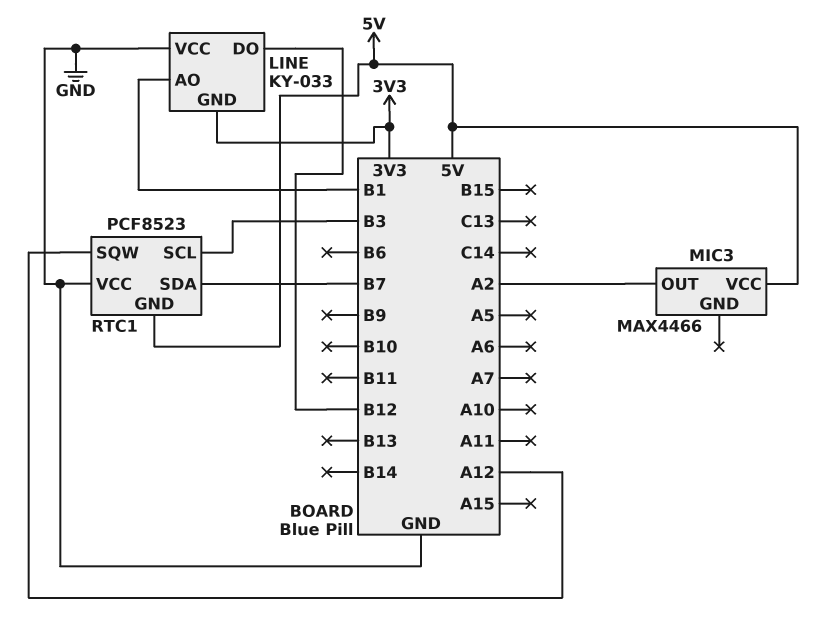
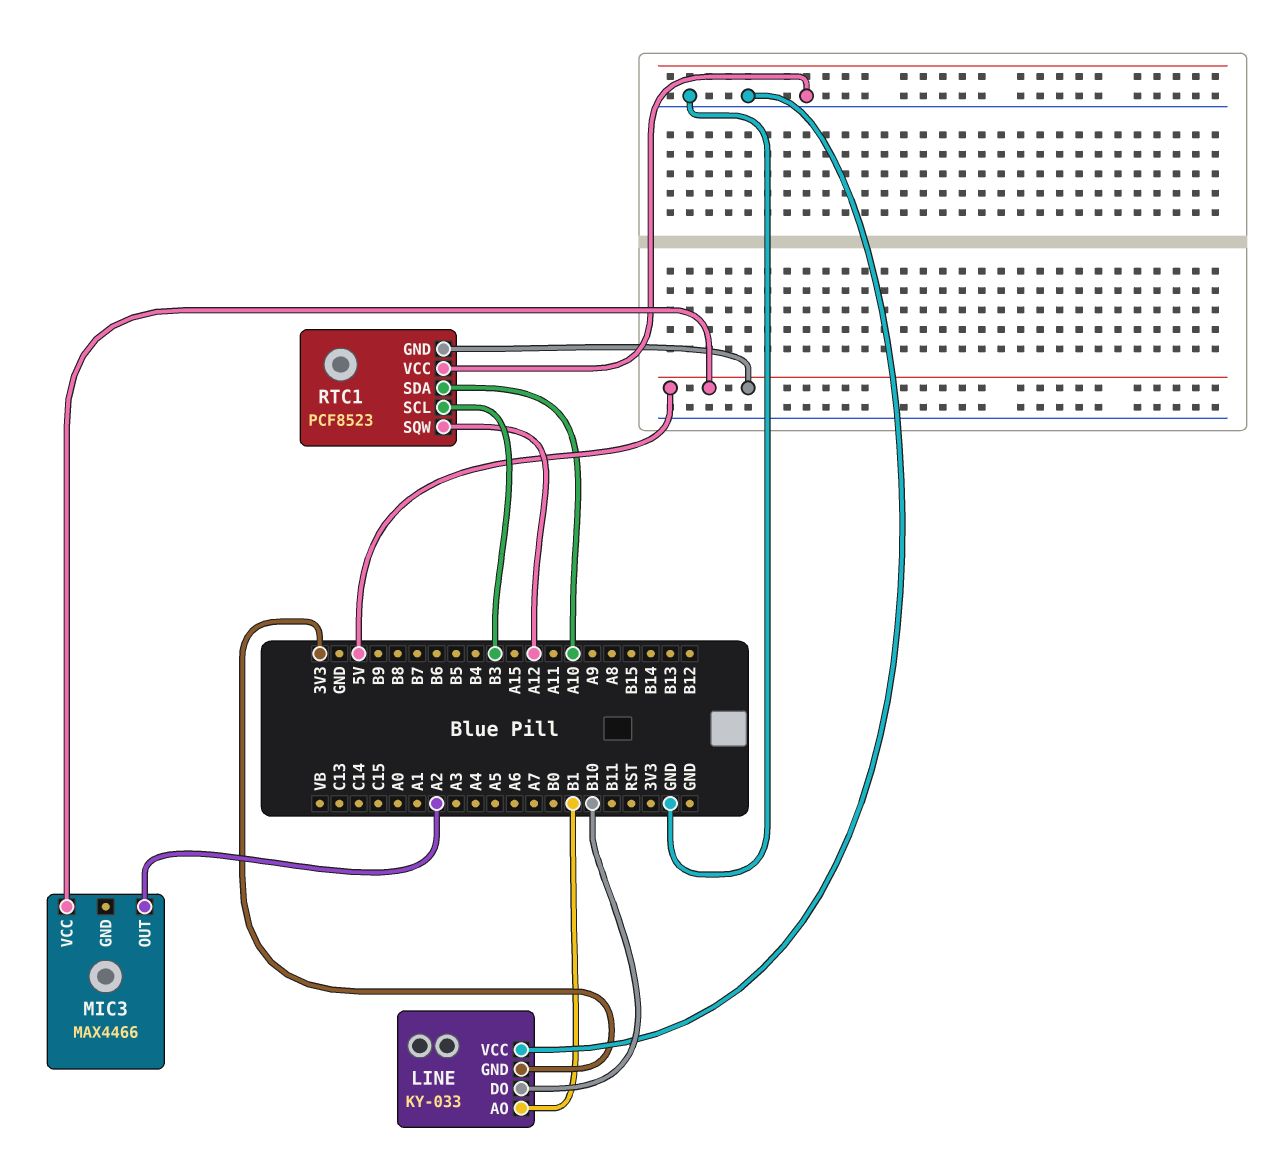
LINE pin DO: B12 -> B10
RTC1 pin SDA: B7 -> A10

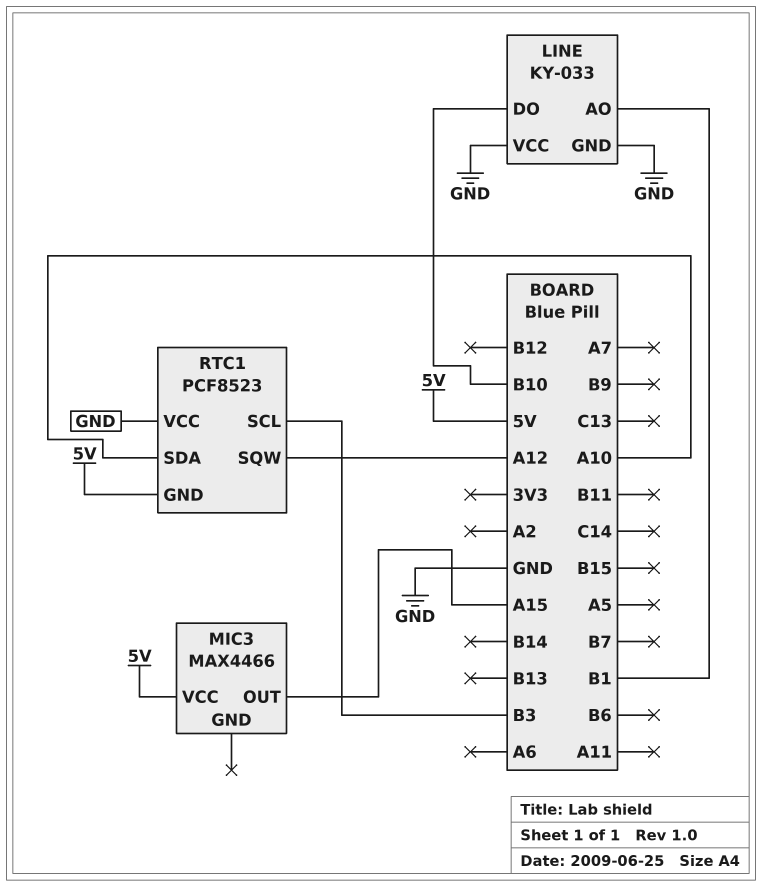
LINE pin GND: 3V3 -> GND
MIC3 pin OUT: A2 -> A15

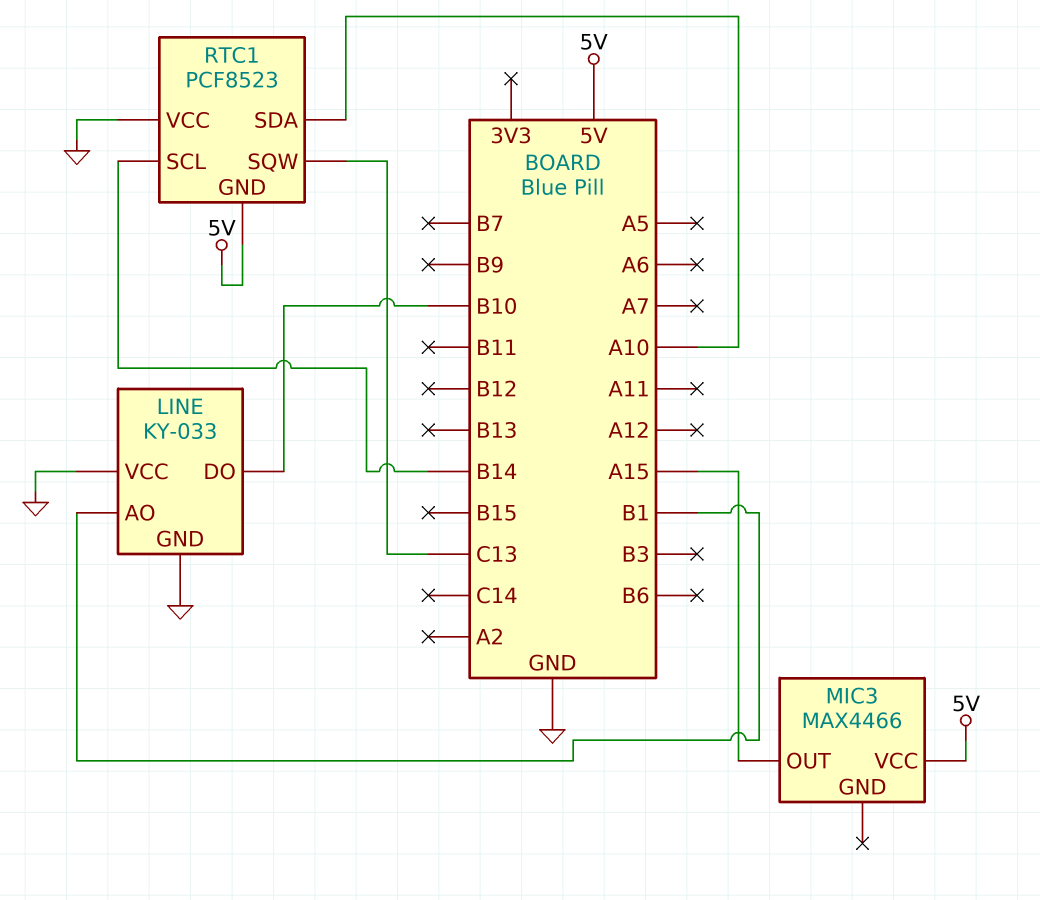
RTC1 pin SCL: B3 -> B14
RTC1 pin SQW: A12 -> C13

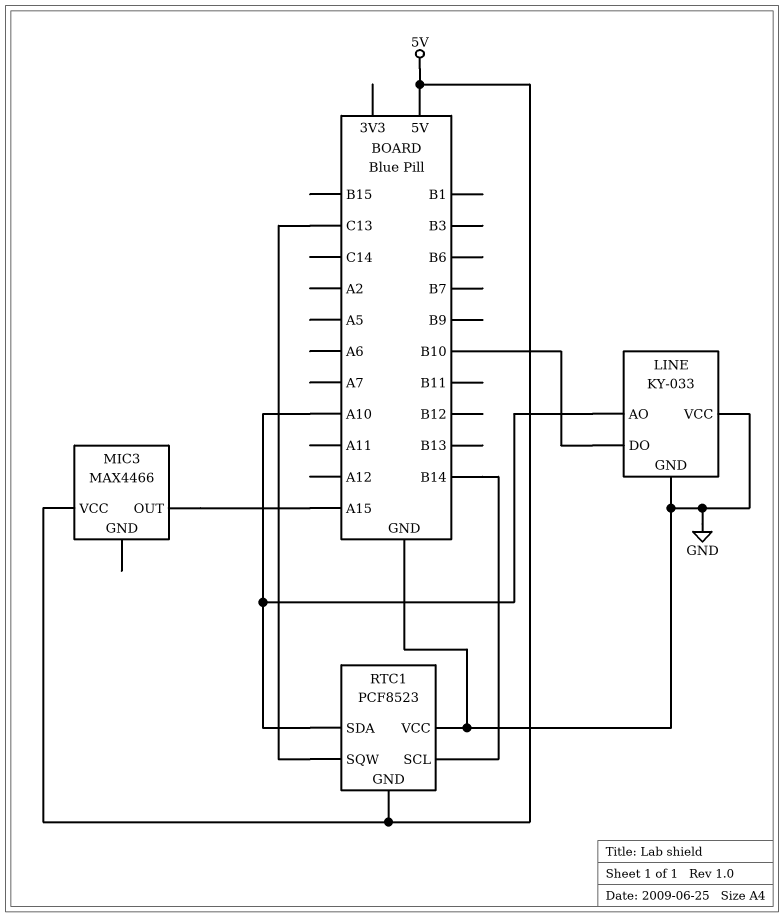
LINE pin AO: B1 -> A10

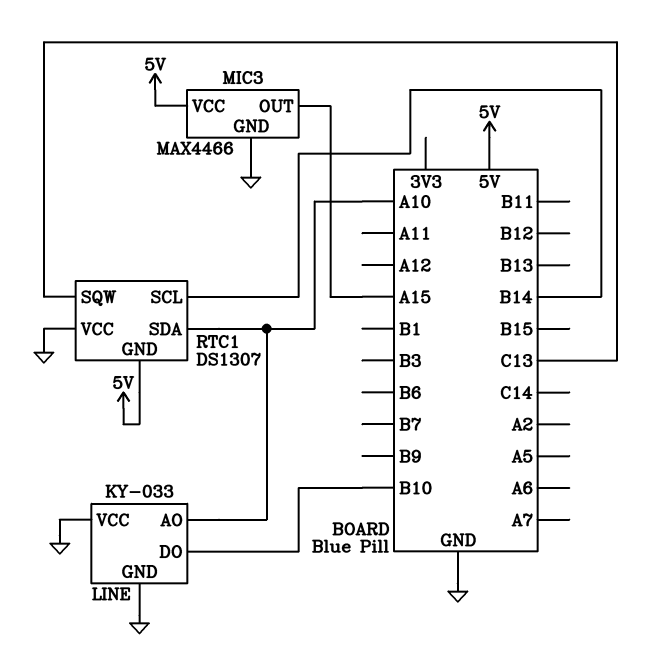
MIC3 pin GND: none -> GND
RTC1: PCF8523 -> DS1307

